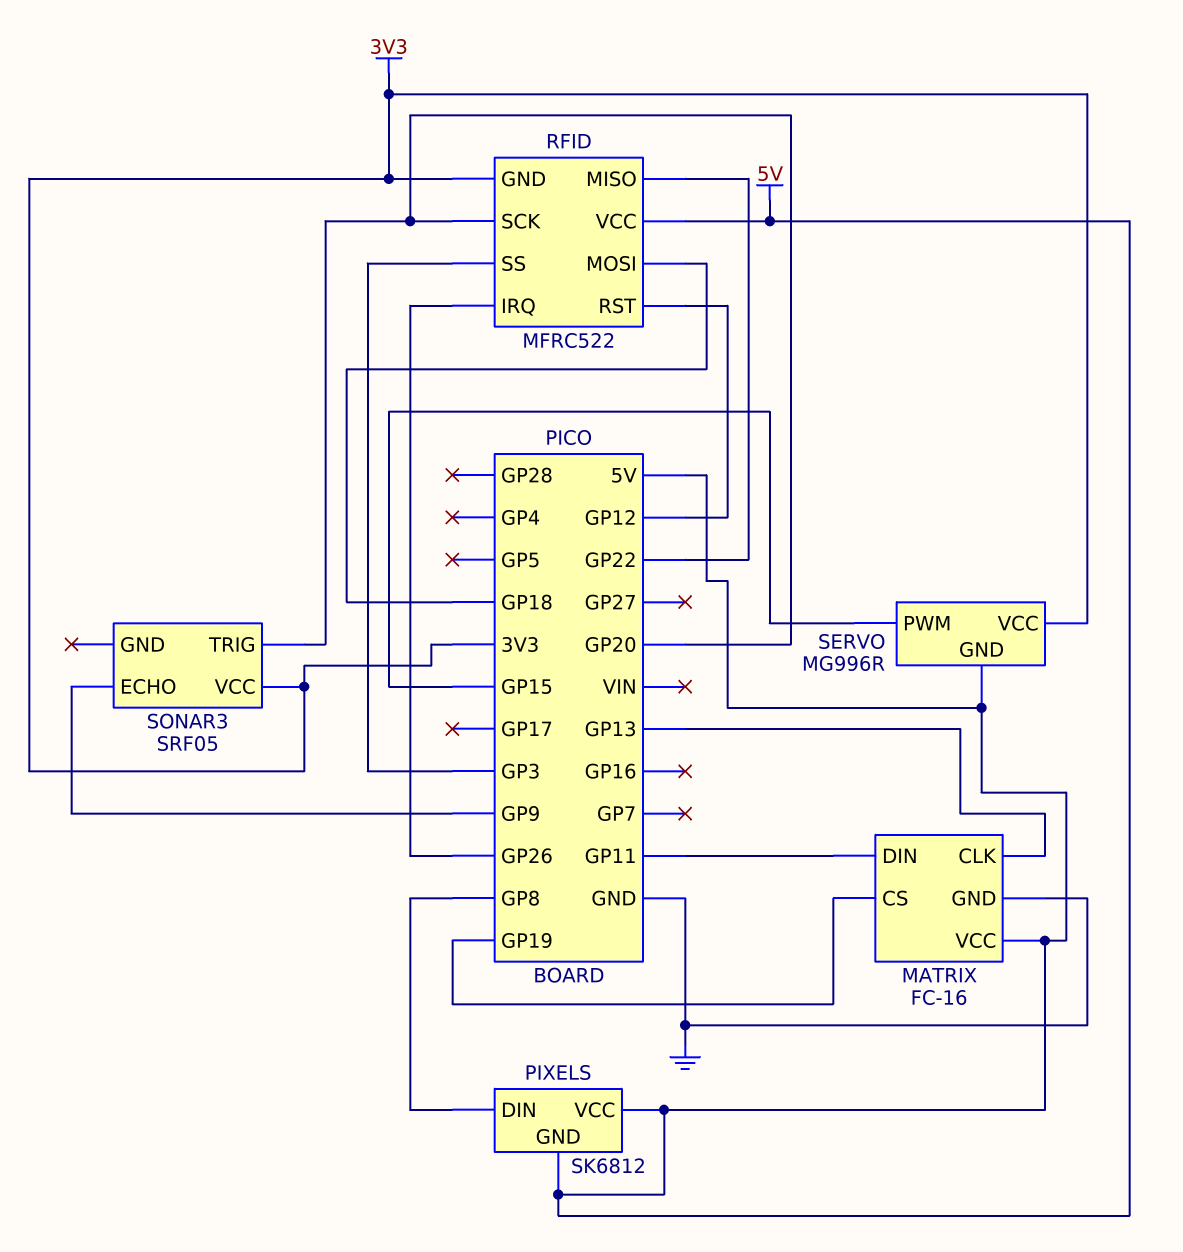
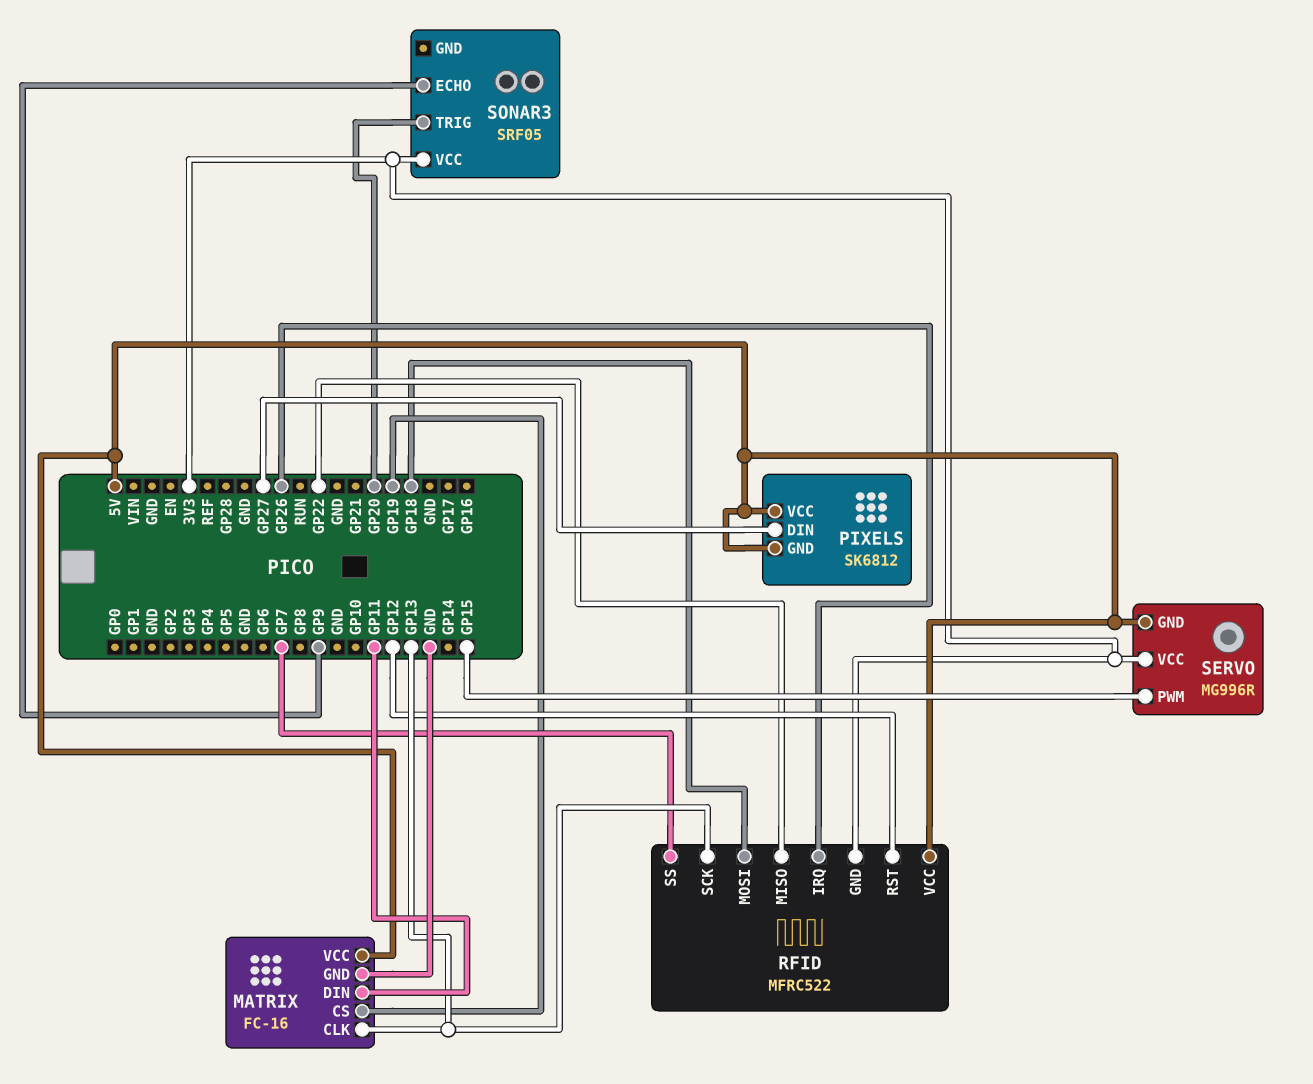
PIXELS pin DIN: GP8 -> GP27
RFID pin SCK: GP20 -> GP13
RFID pin SS: GP3 -> GP7

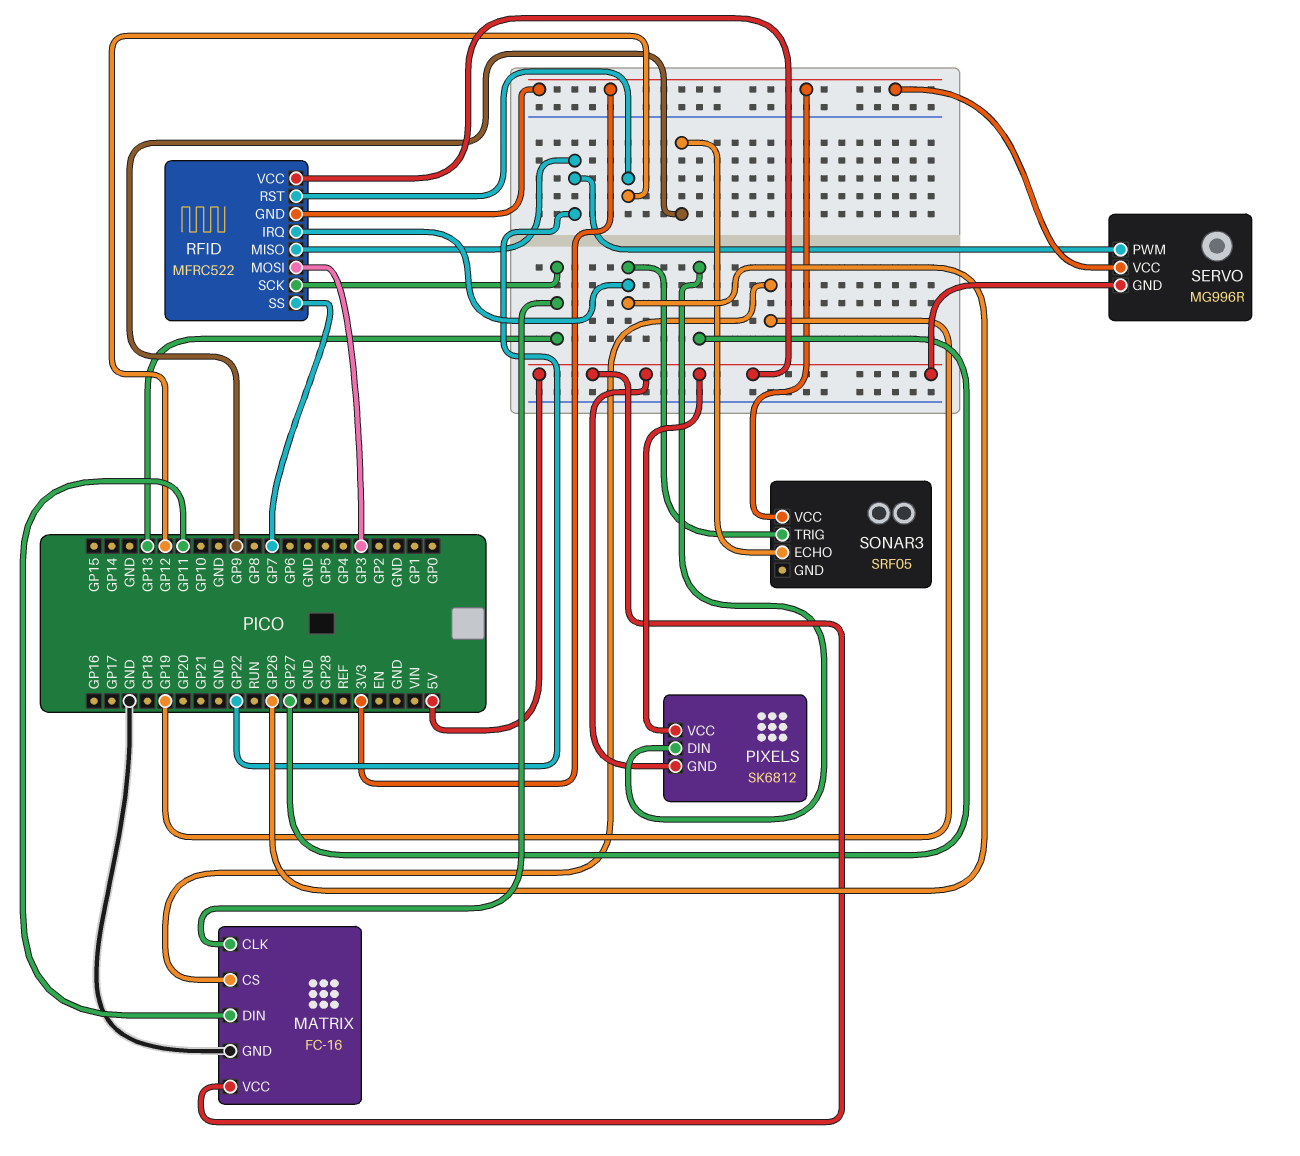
RFID pin MOSI: GP18 -> GP3
SERVO pin PWM: GP15 -> GP22
SONAR3 pin TRIG: GP20 -> GP26

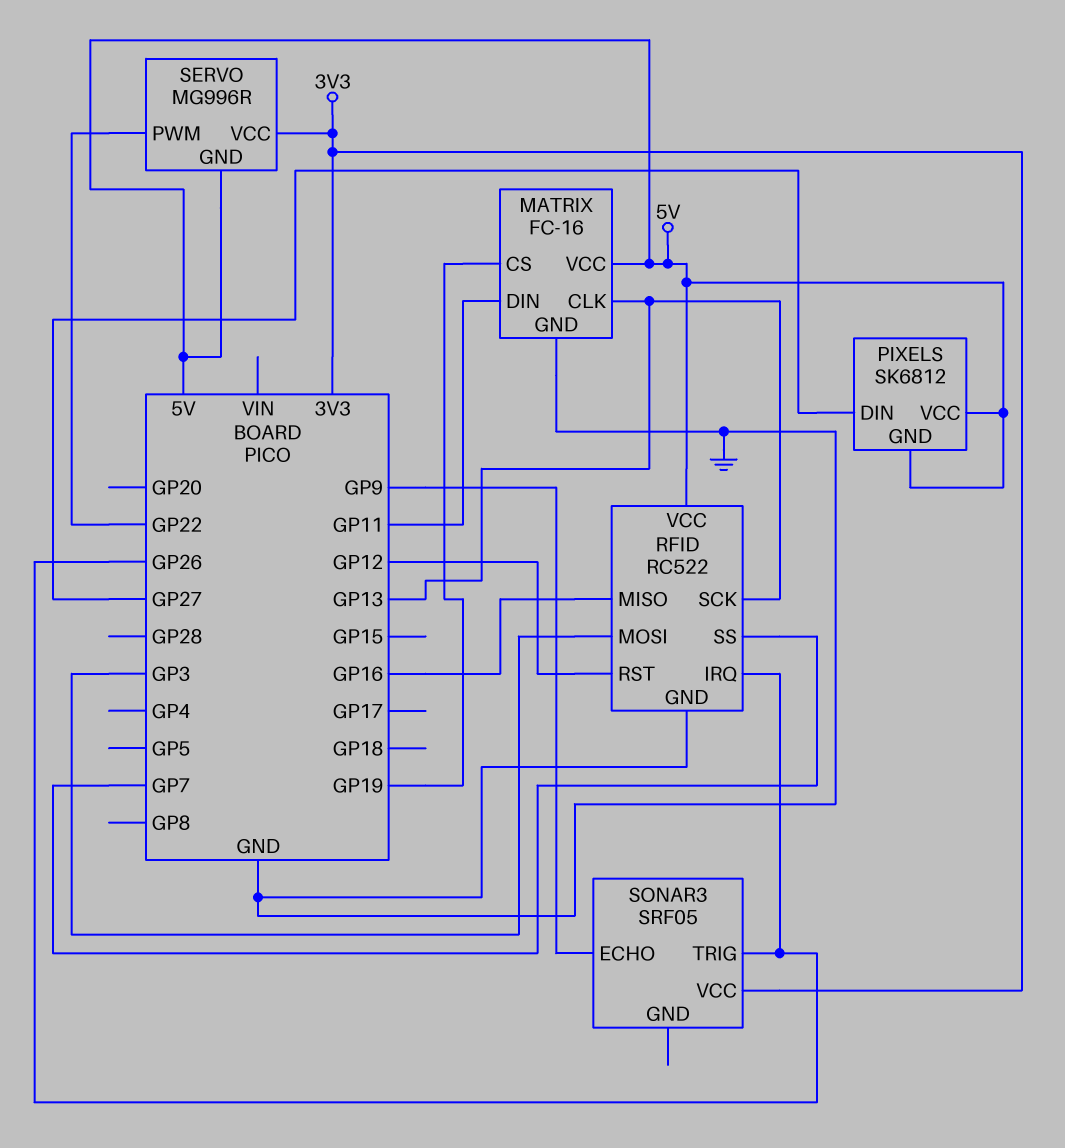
RFID: MFRC522 -> RC522
RFID pin GND: 3V3 -> GND
RFID pin MISO: GP22 -> GP16

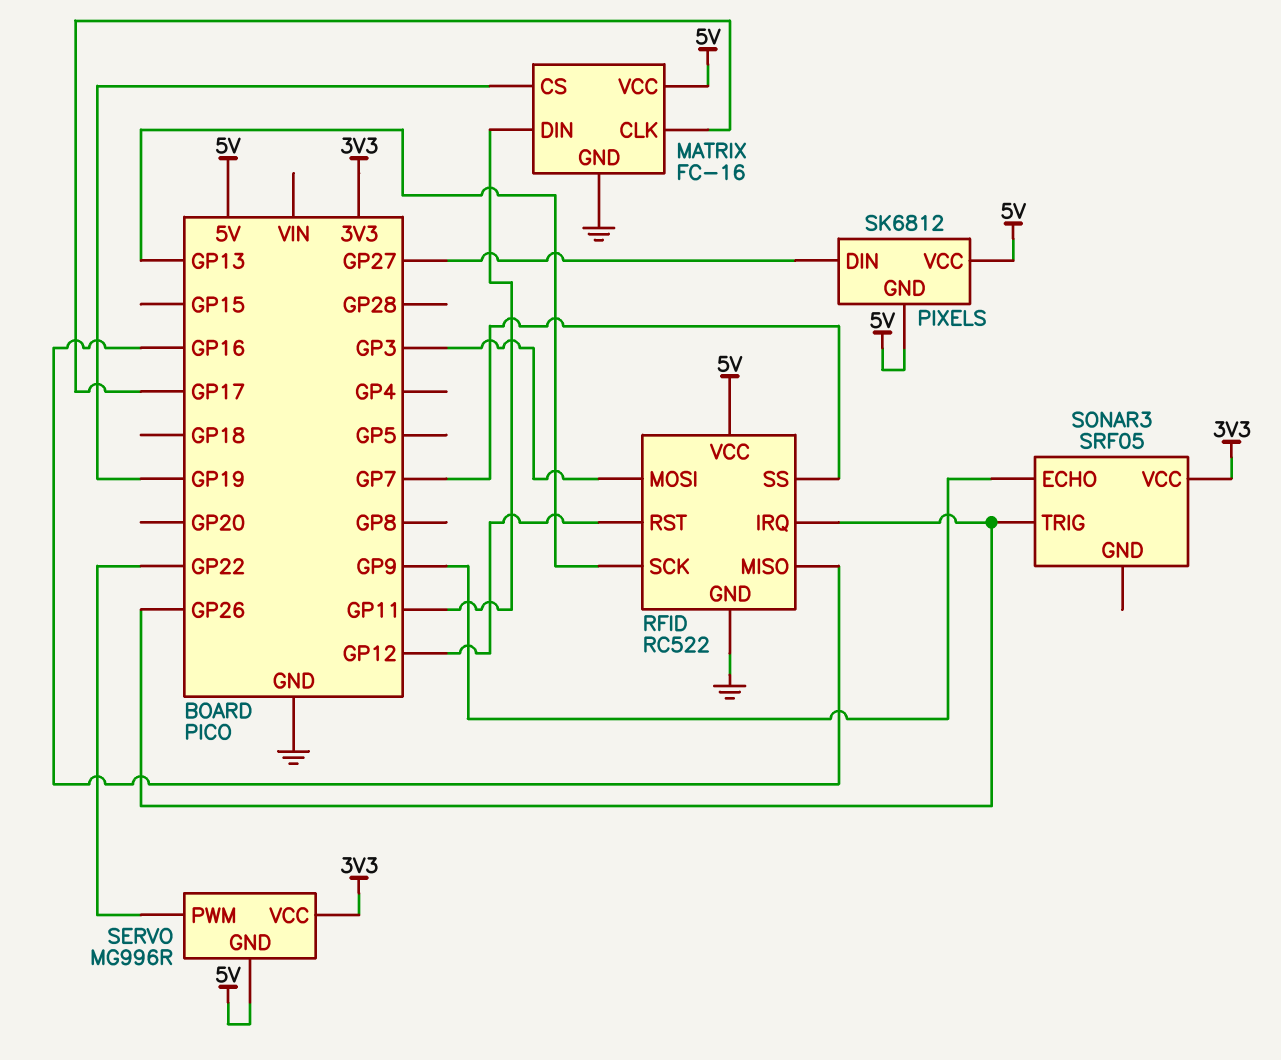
MATRIX pin CLK: GP13 -> GP17

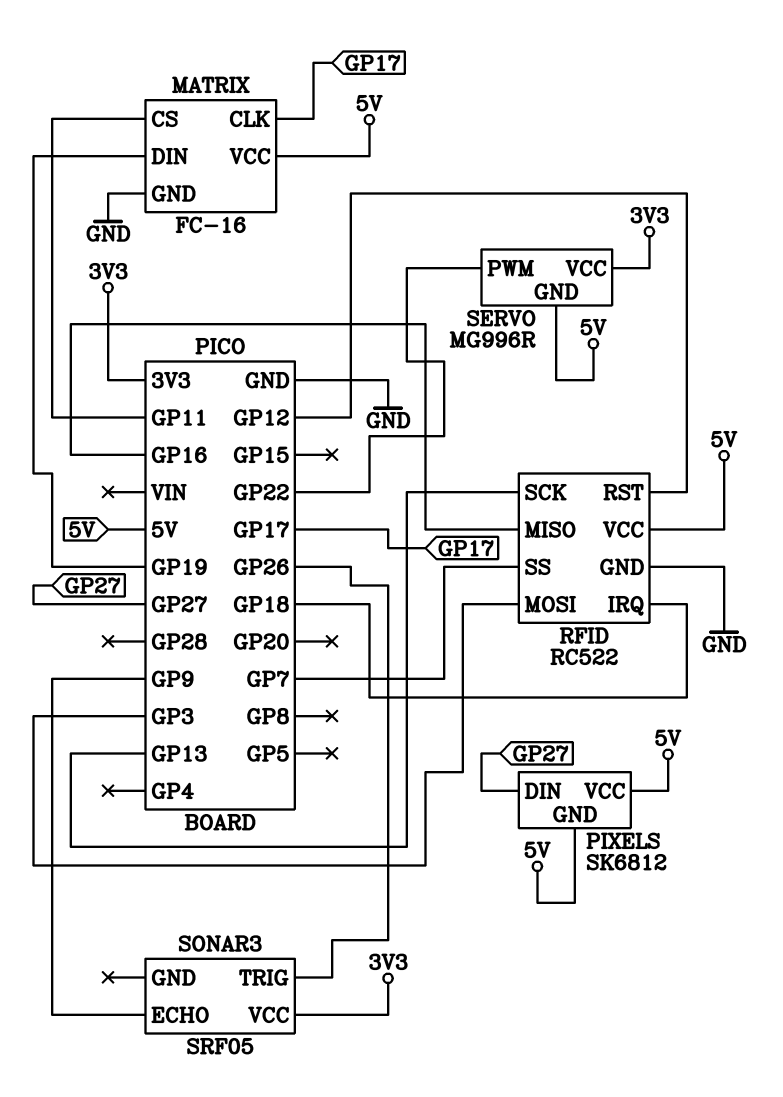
MATRIX pin CS: GP19 -> GP11
MATRIX pin DIN: GP11 -> GP19
RFID pin IRQ: GP26 -> GP18

